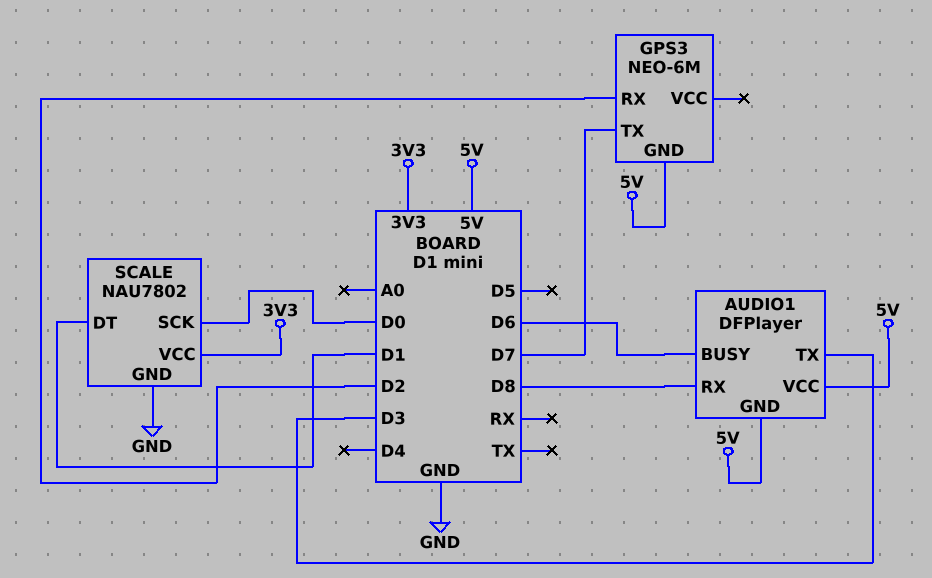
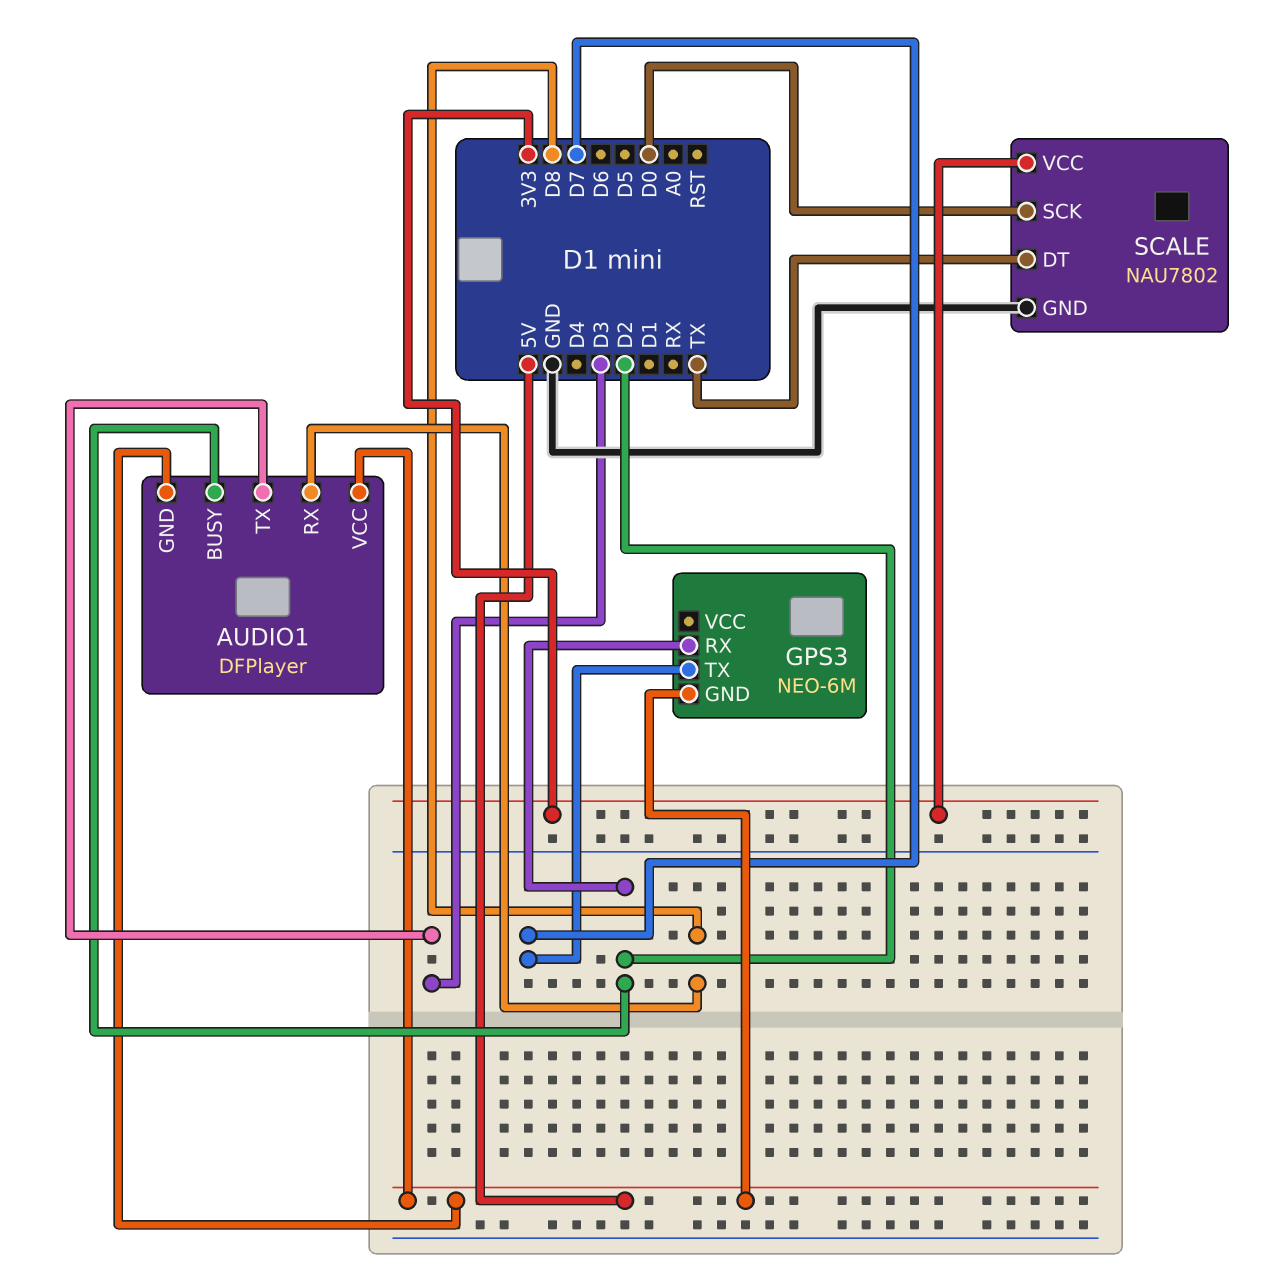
AUDIO1 pin BUSY: D6 -> D2
SCALE pin DT: D1 -> TX

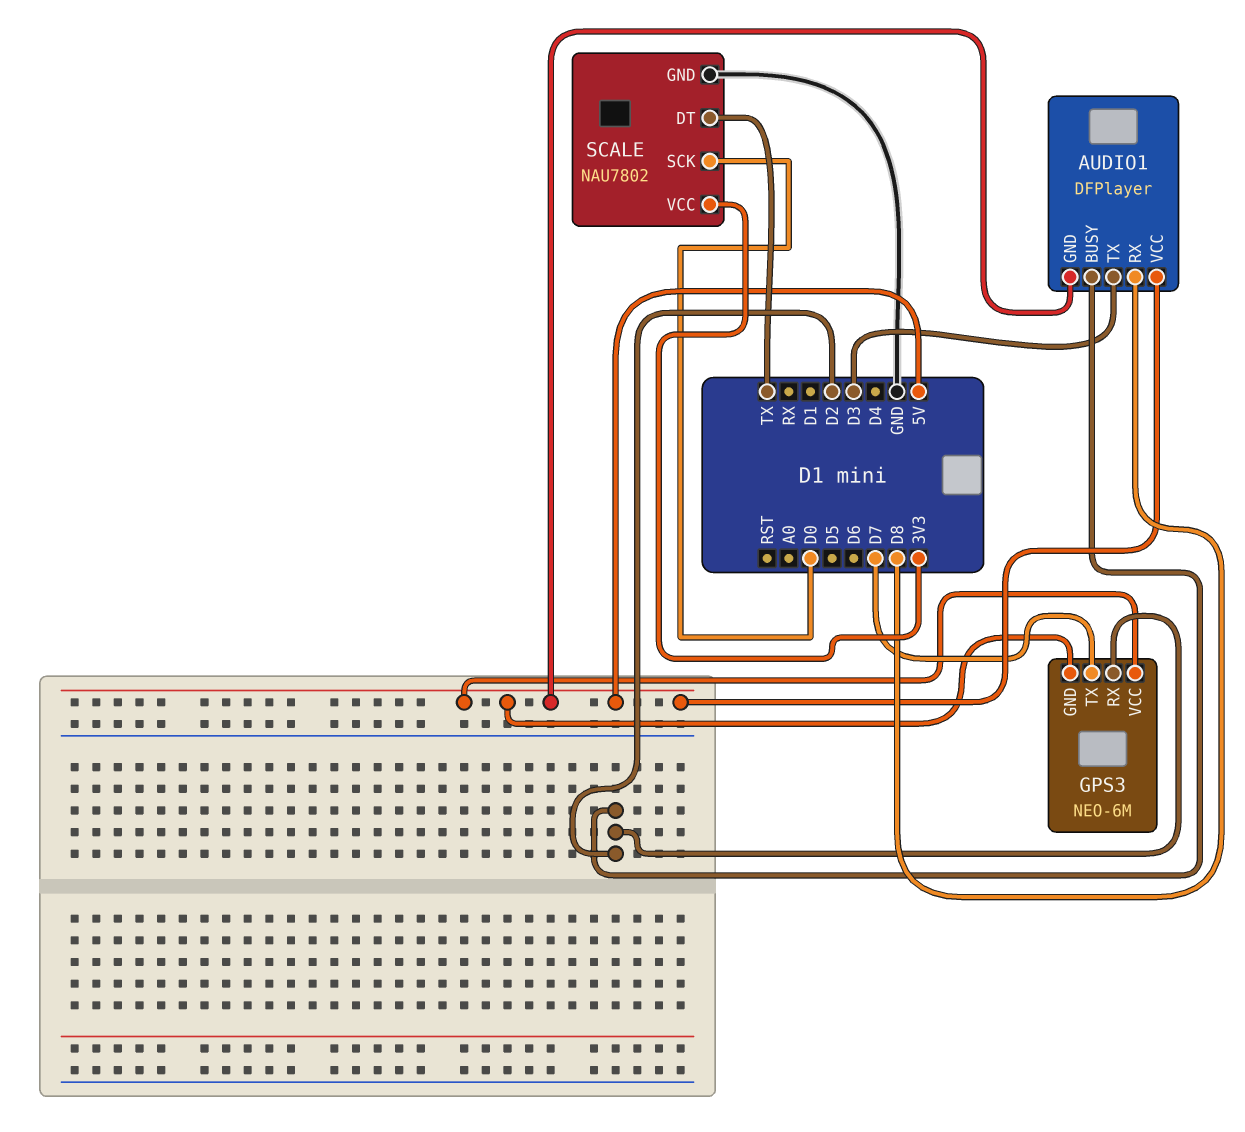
GPS3 pin VCC: none -> 5V

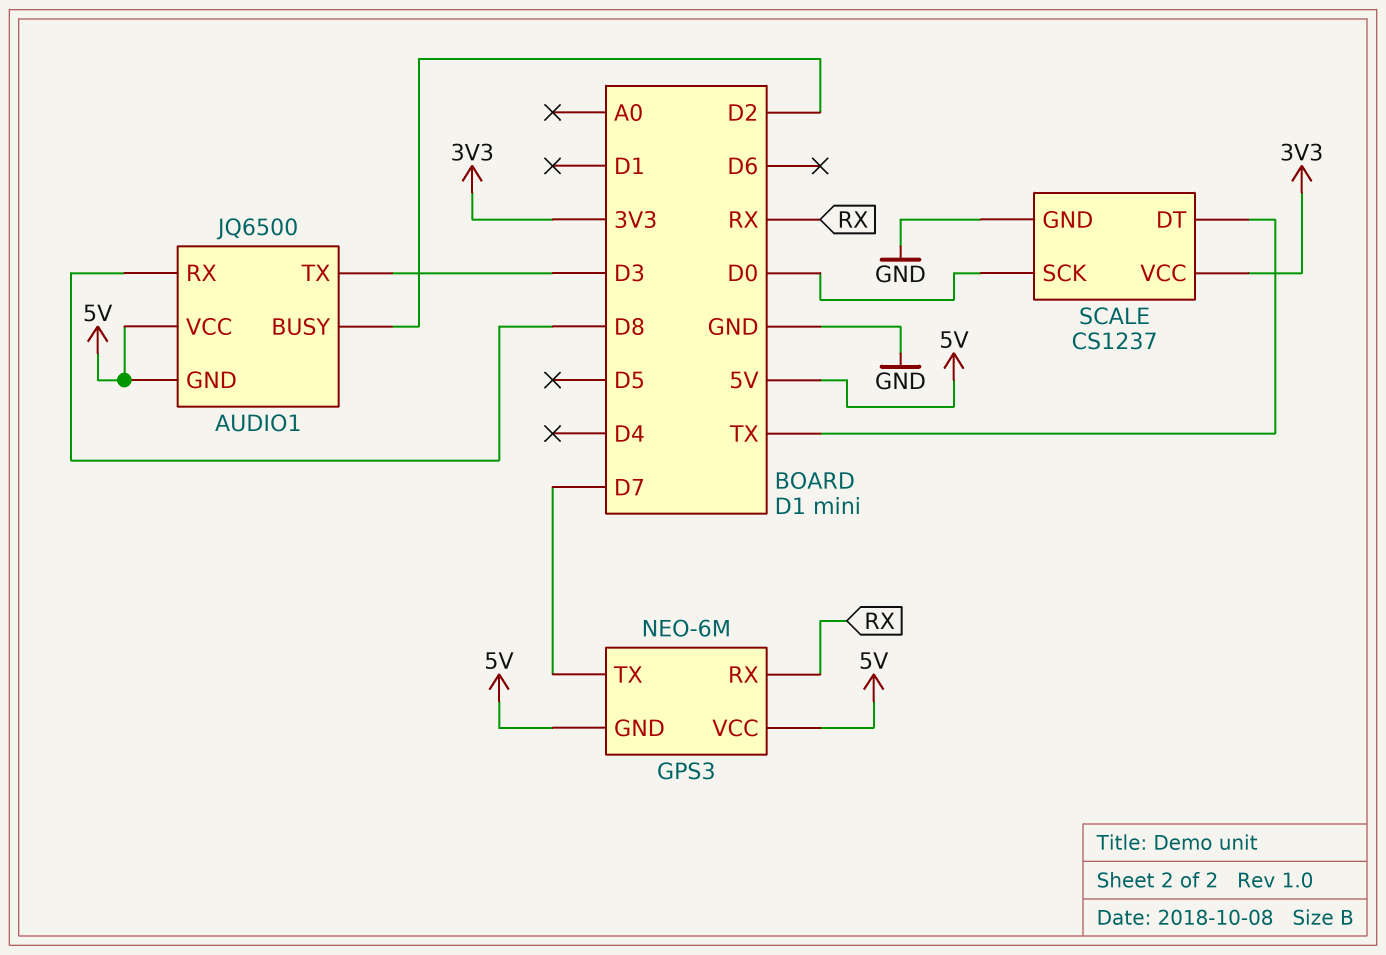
AUDIO1: DFPlayer -> JQ6500
GPS3 pin RX: D2 -> RX
SCALE: NAU7802 -> CS1237

